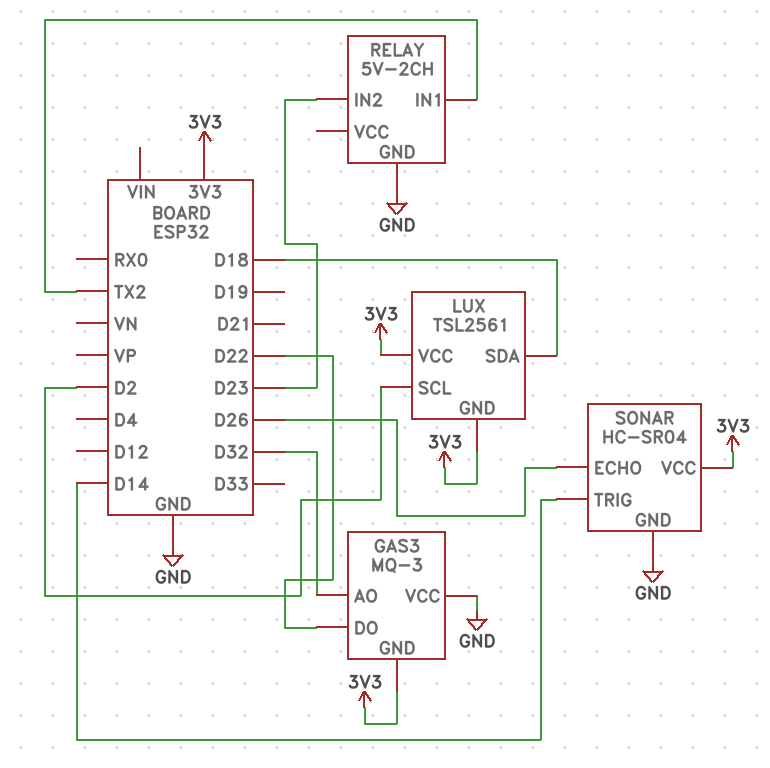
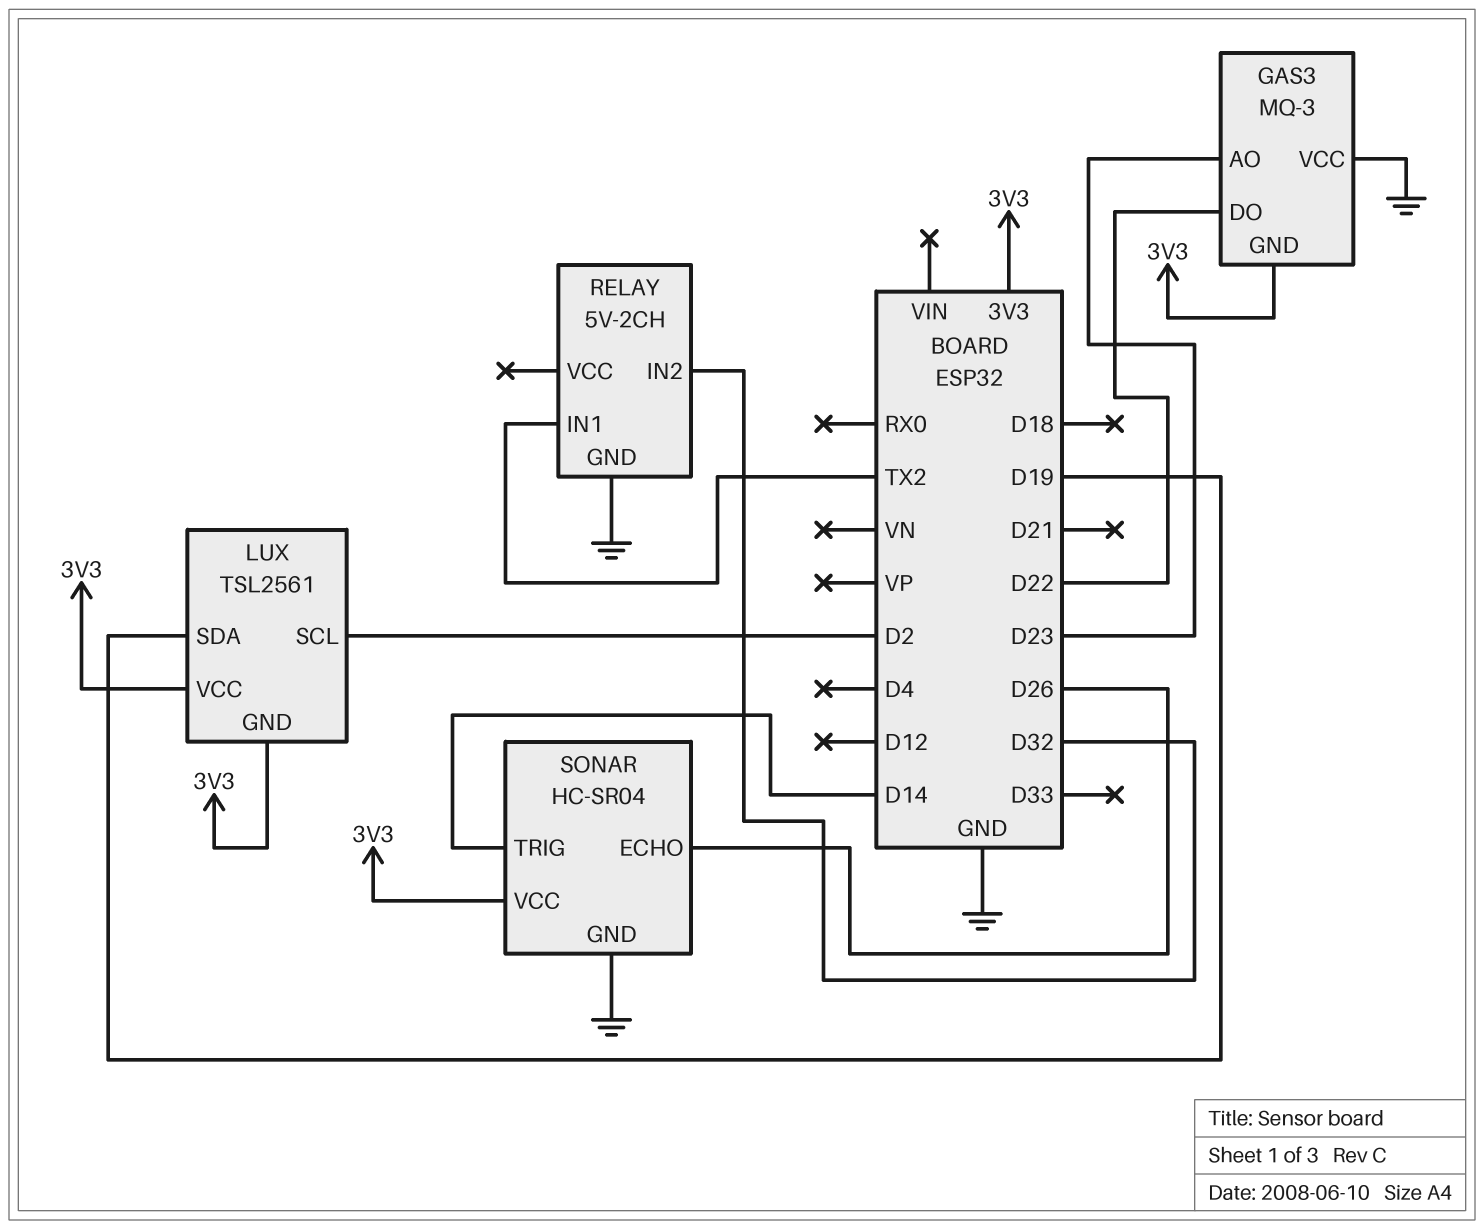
GAS3 pin AO: D32 -> D23
LUX pin SDA: D18 -> D19
RELAY pin IN2: D23 -> D32

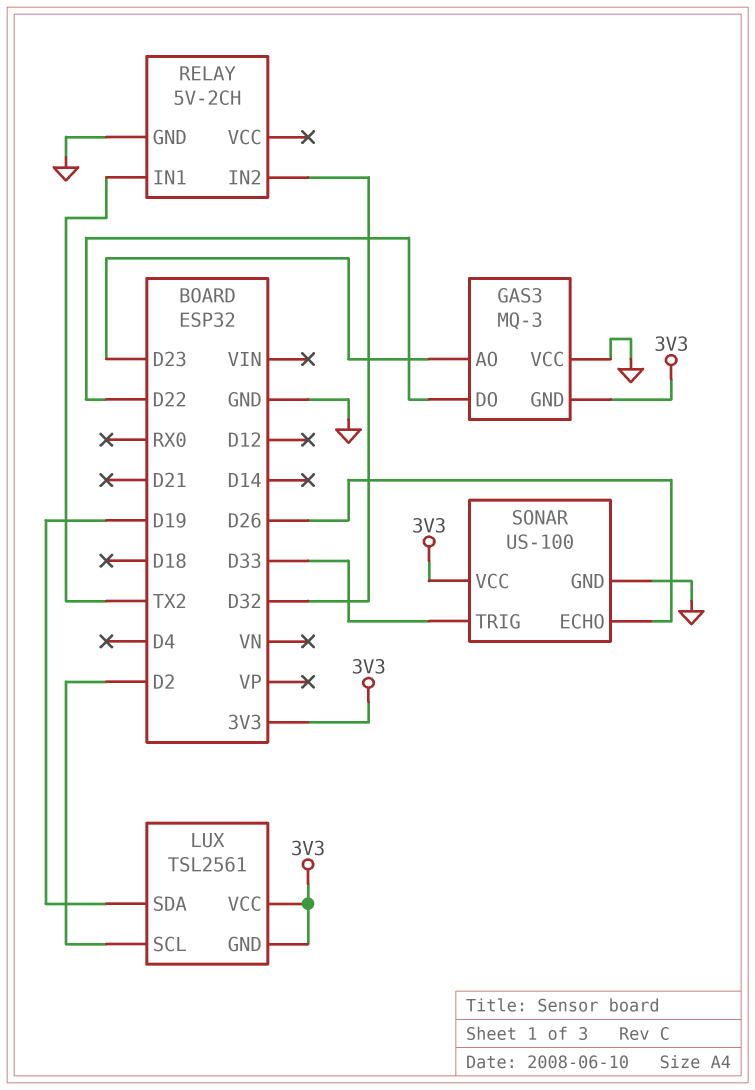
SONAR: HC-SR04 -> US-100
SONAR pin TRIG: D14 -> D33

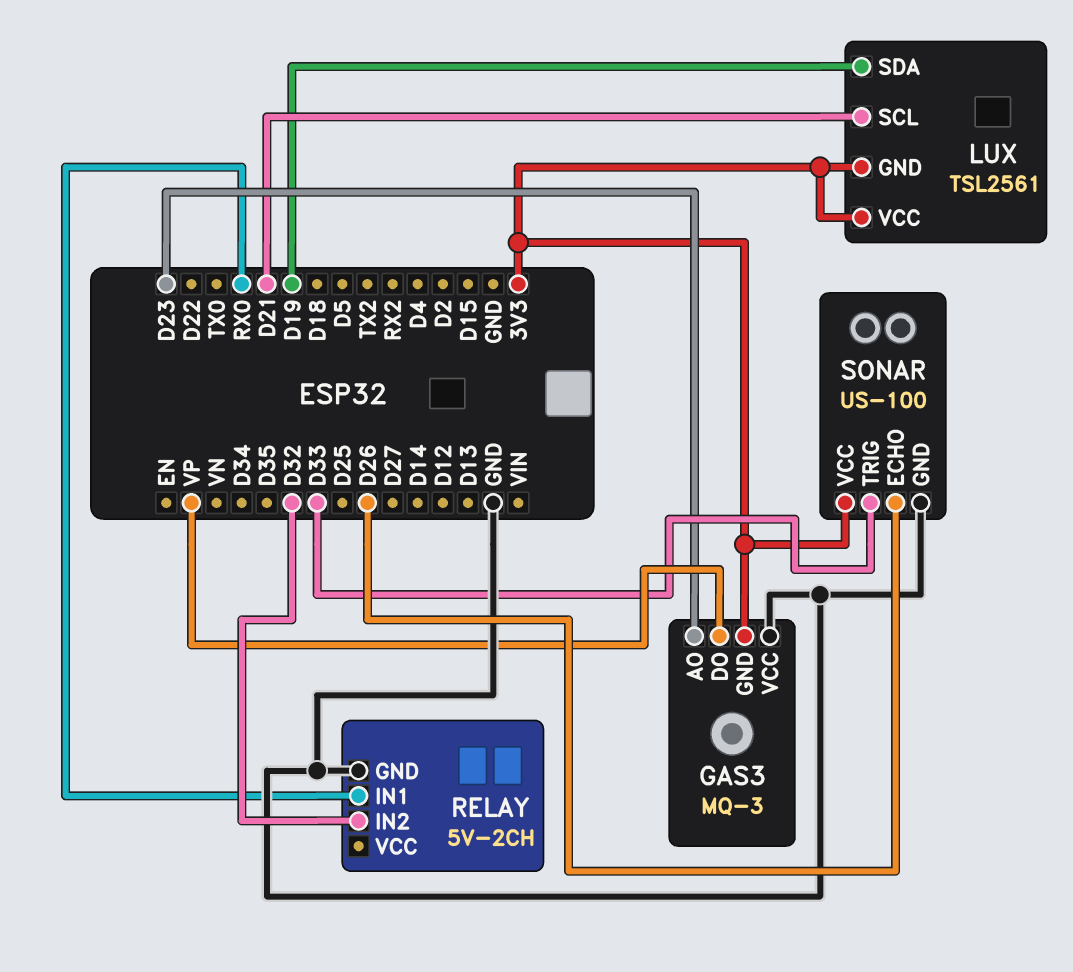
GAS3 pin DO: D22 -> VP
LUX pin SCL: D2 -> D21
RELAY pin IN1: TX2 -> RX0

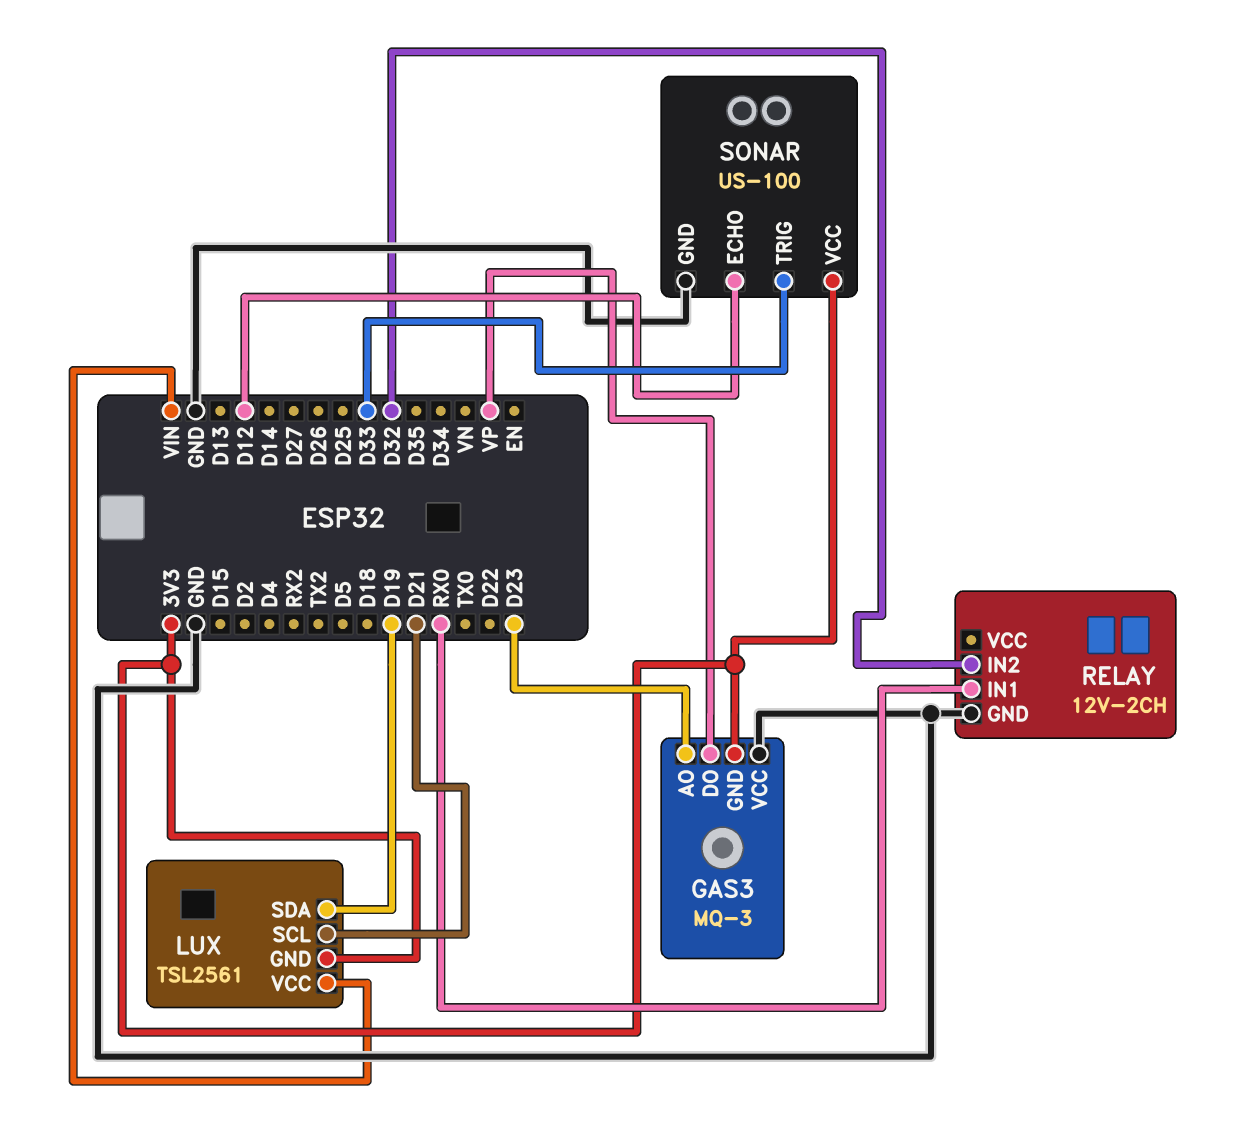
LUX pin VCC: 3V3 -> VIN
RELAY: 5V-2CH -> 12V-2CH
SONAR pin ECHO: D26 -> D12

